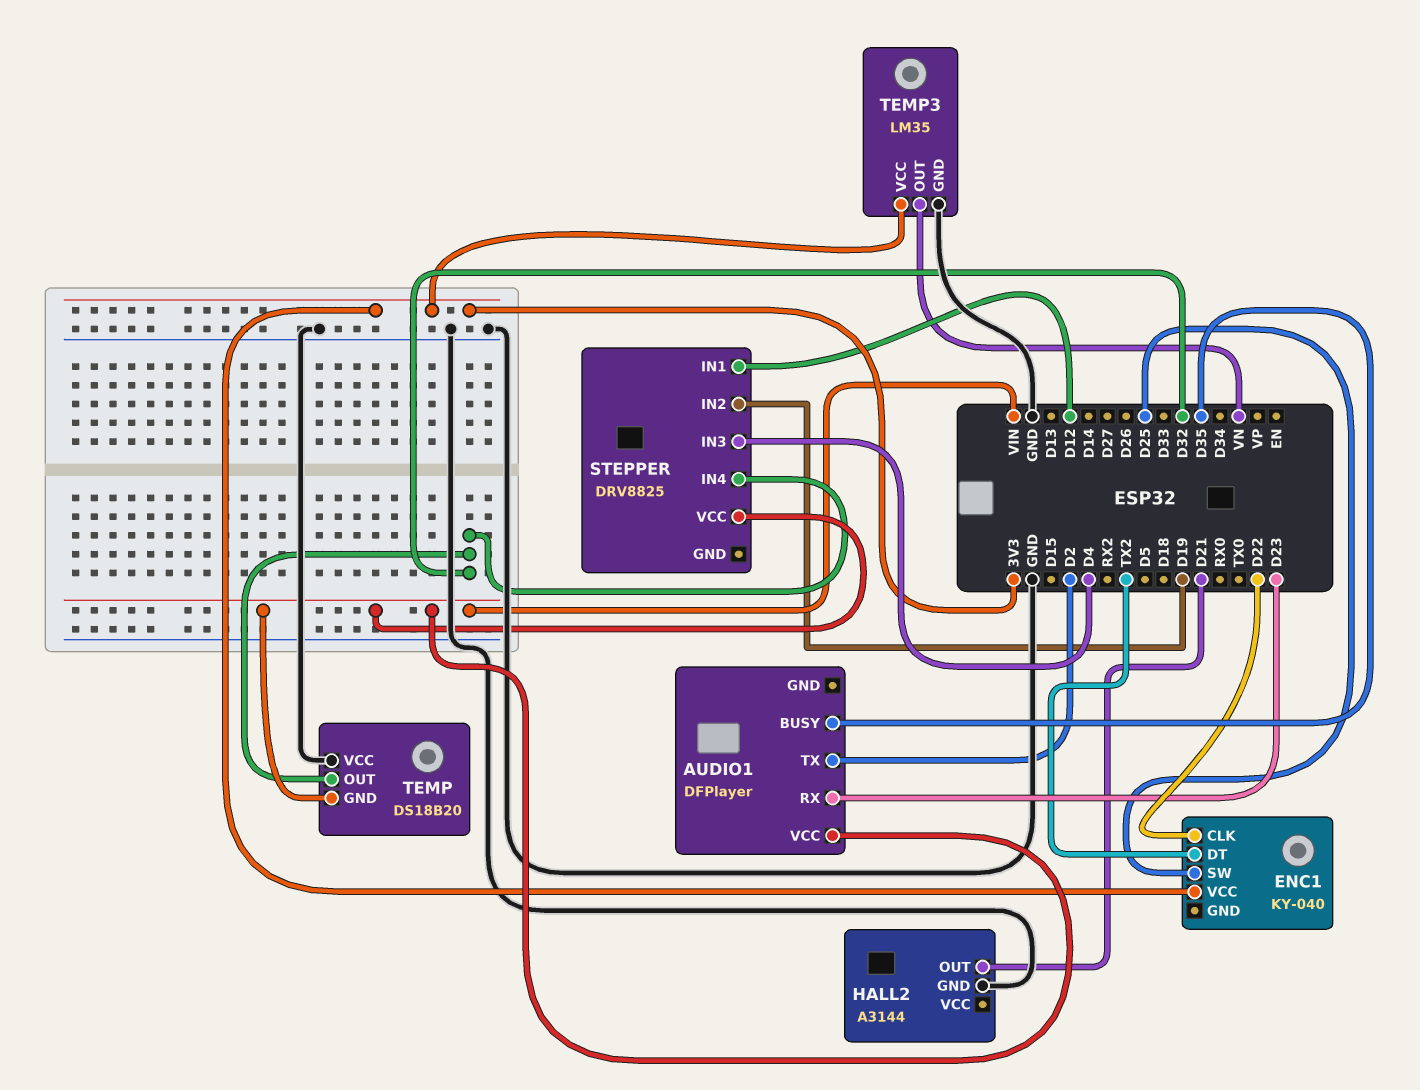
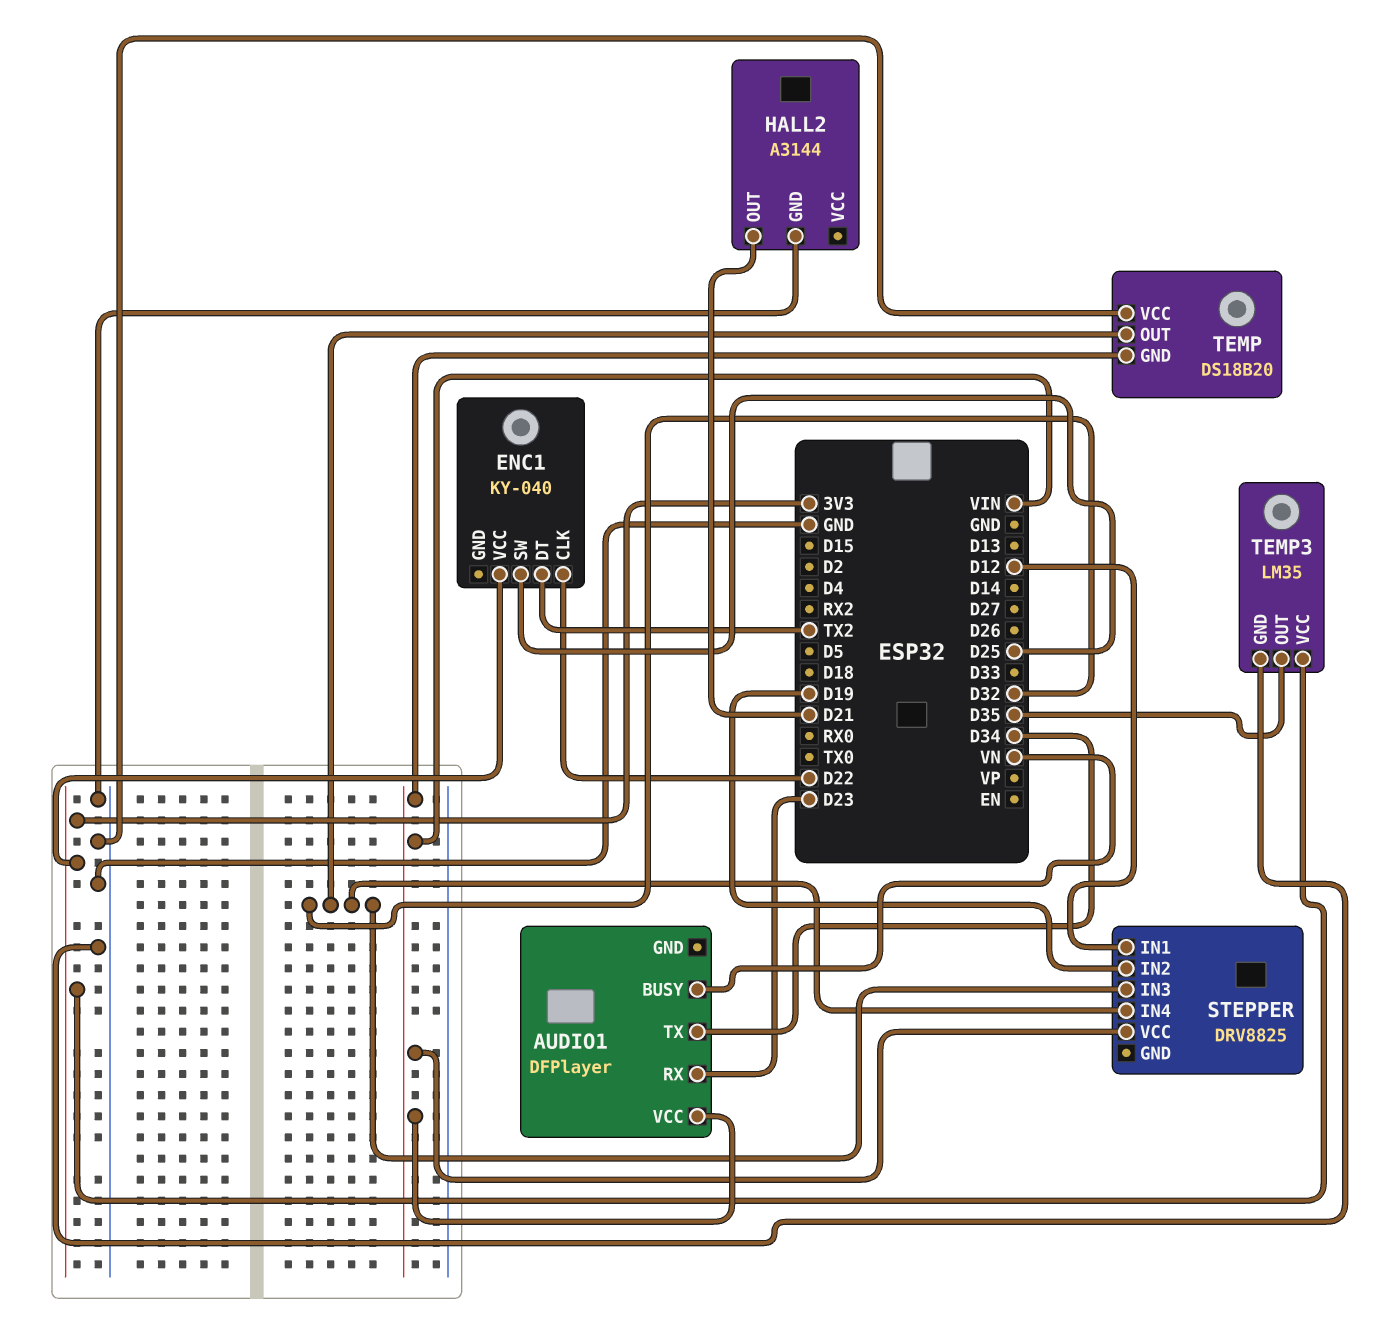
AUDIO1 pin BUSY: D35 -> VN
AUDIO1 pin TX: D2 -> D34
STEPPER pin IN3: D4 -> D32
TEMP3 pin OUT: VN -> D35

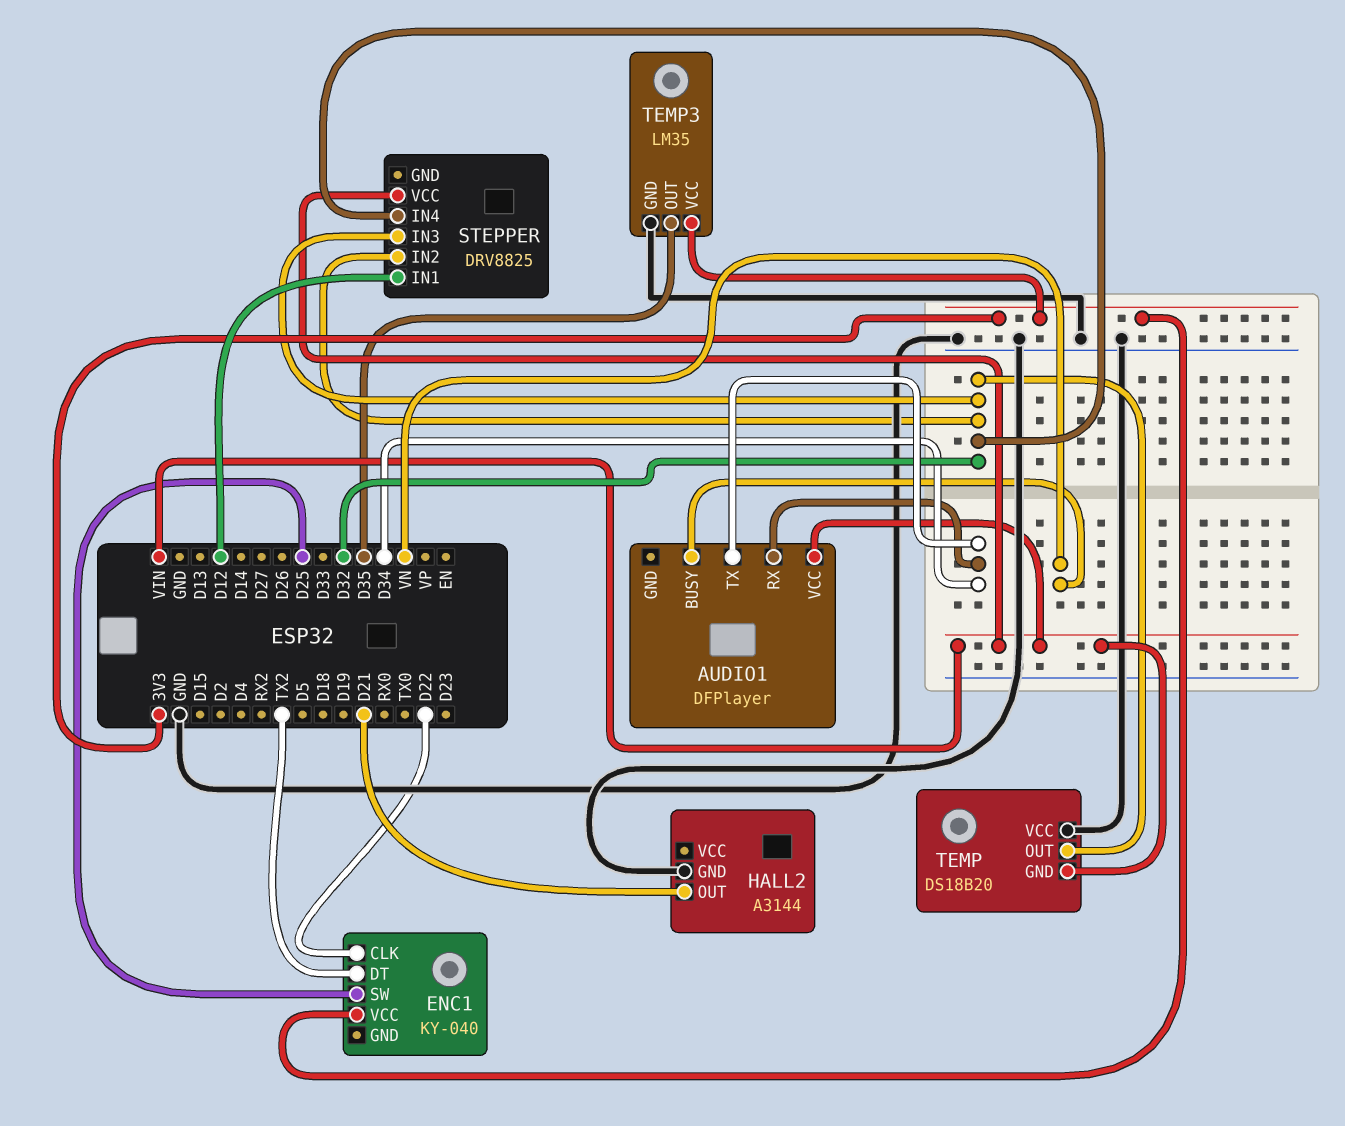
AUDIO1 pin RX: D23 -> D34
STEPPER pin IN2: D19 -> D32

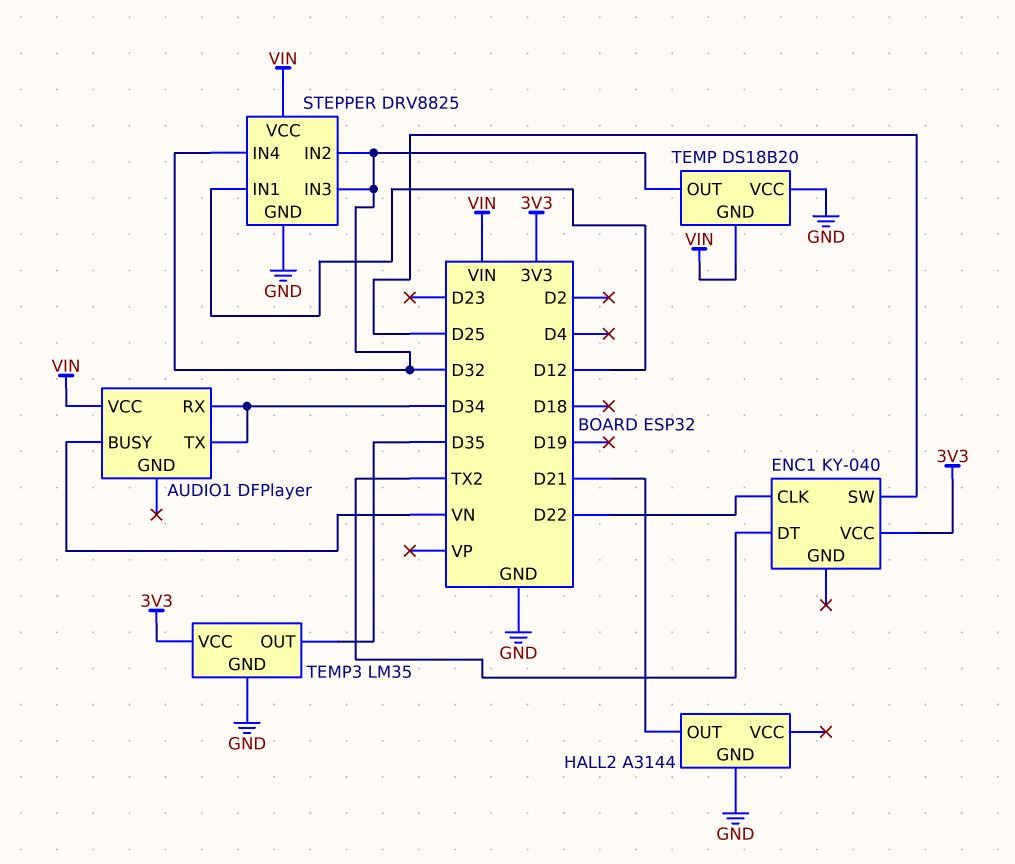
STEPPER pin GND: none -> GND

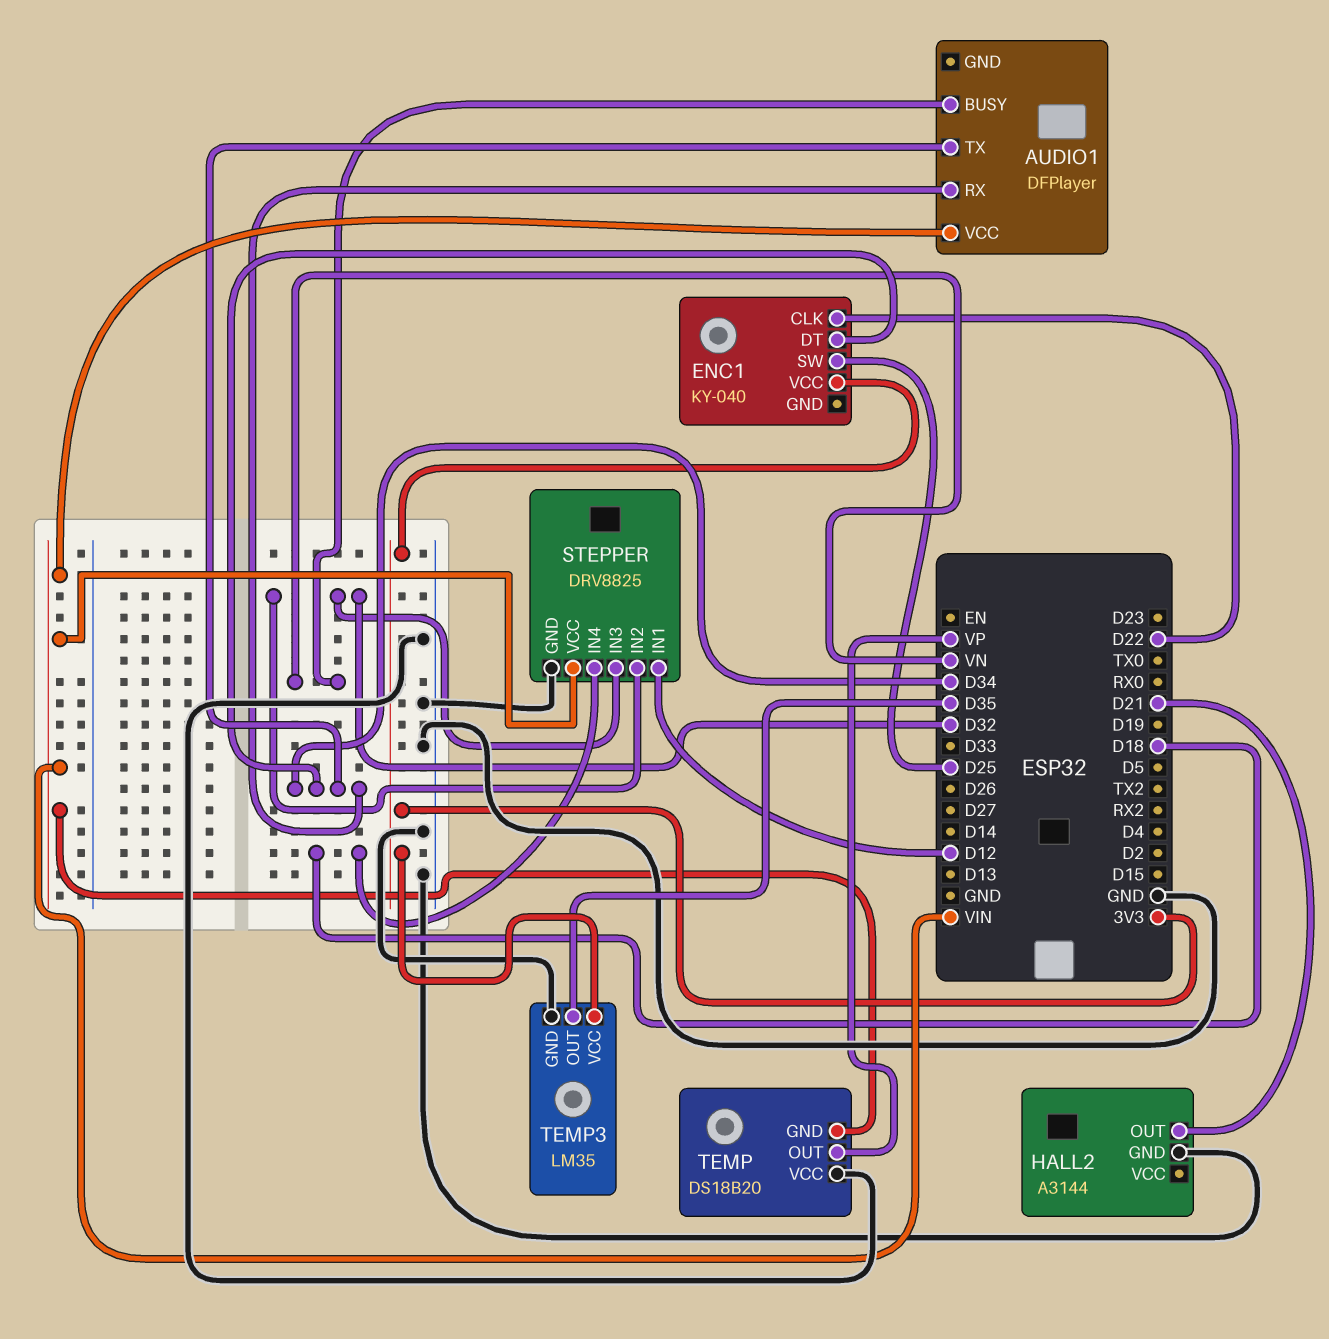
ENC1 pin DT: TX2 -> D34
STEPPER pin IN4: D32 -> D18
TEMP pin OUT: D32 -> VP

